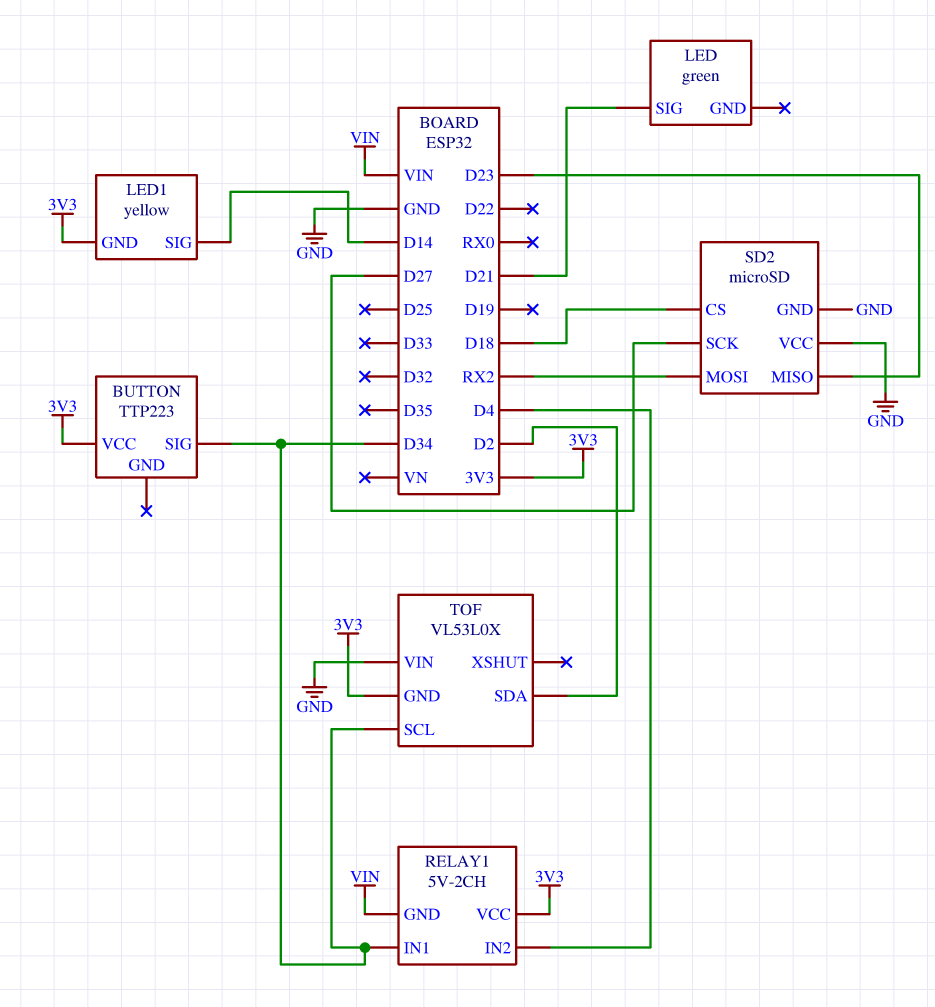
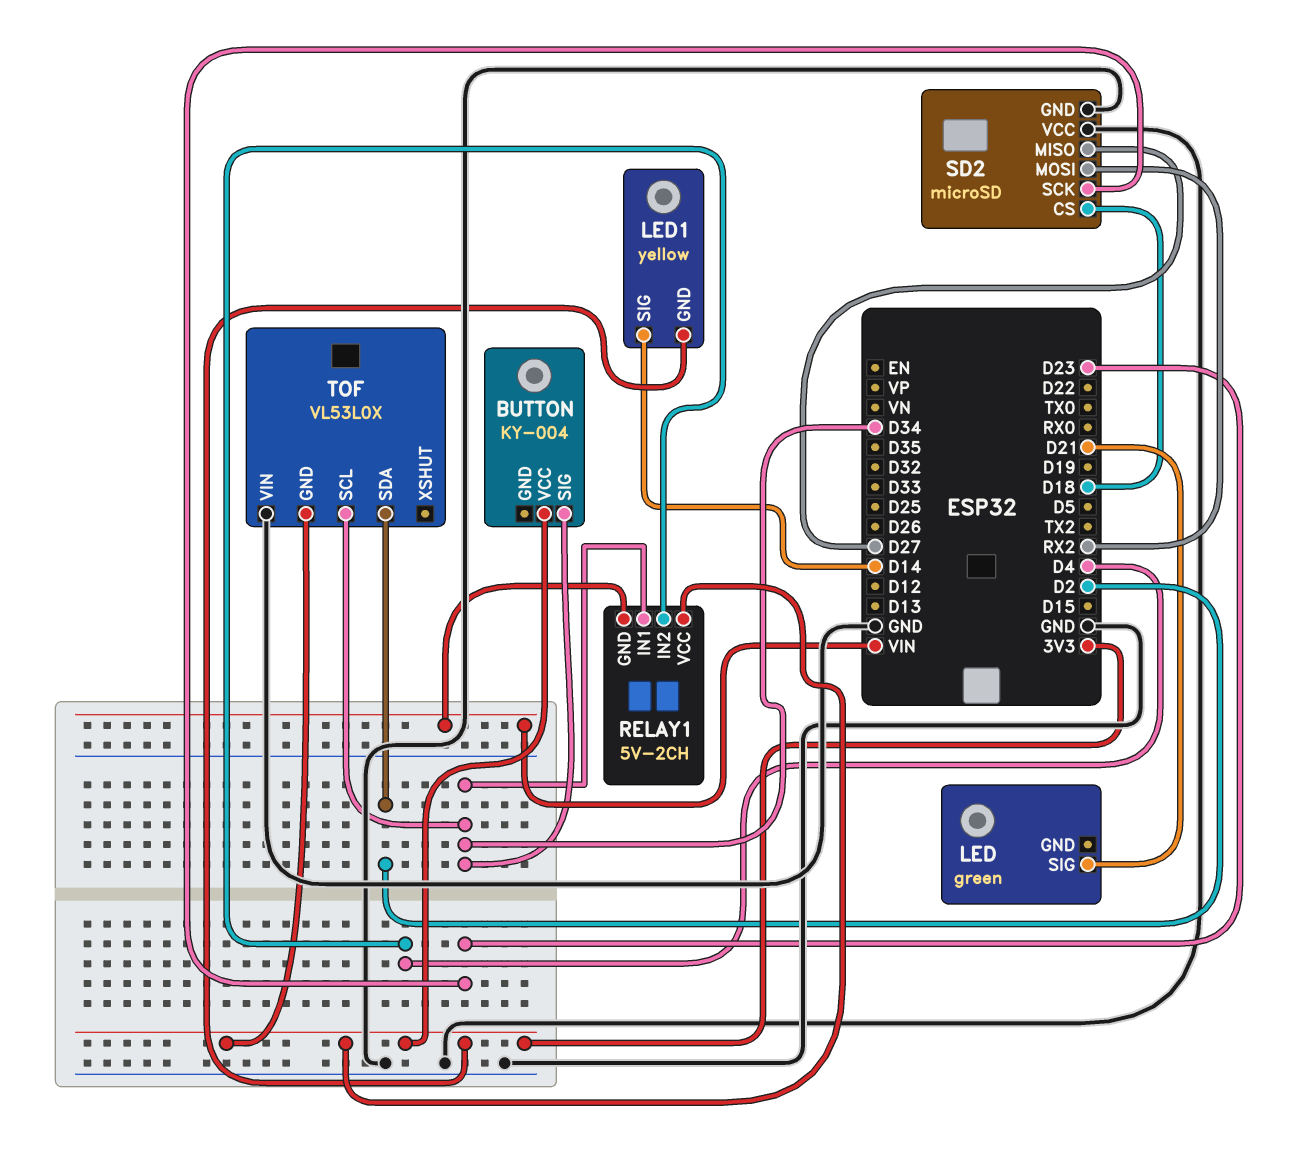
BUTTON: TTP223 -> KY-004
SD2 pin MISO: D23 -> D27
SD2 pin SCK: D27 -> D23

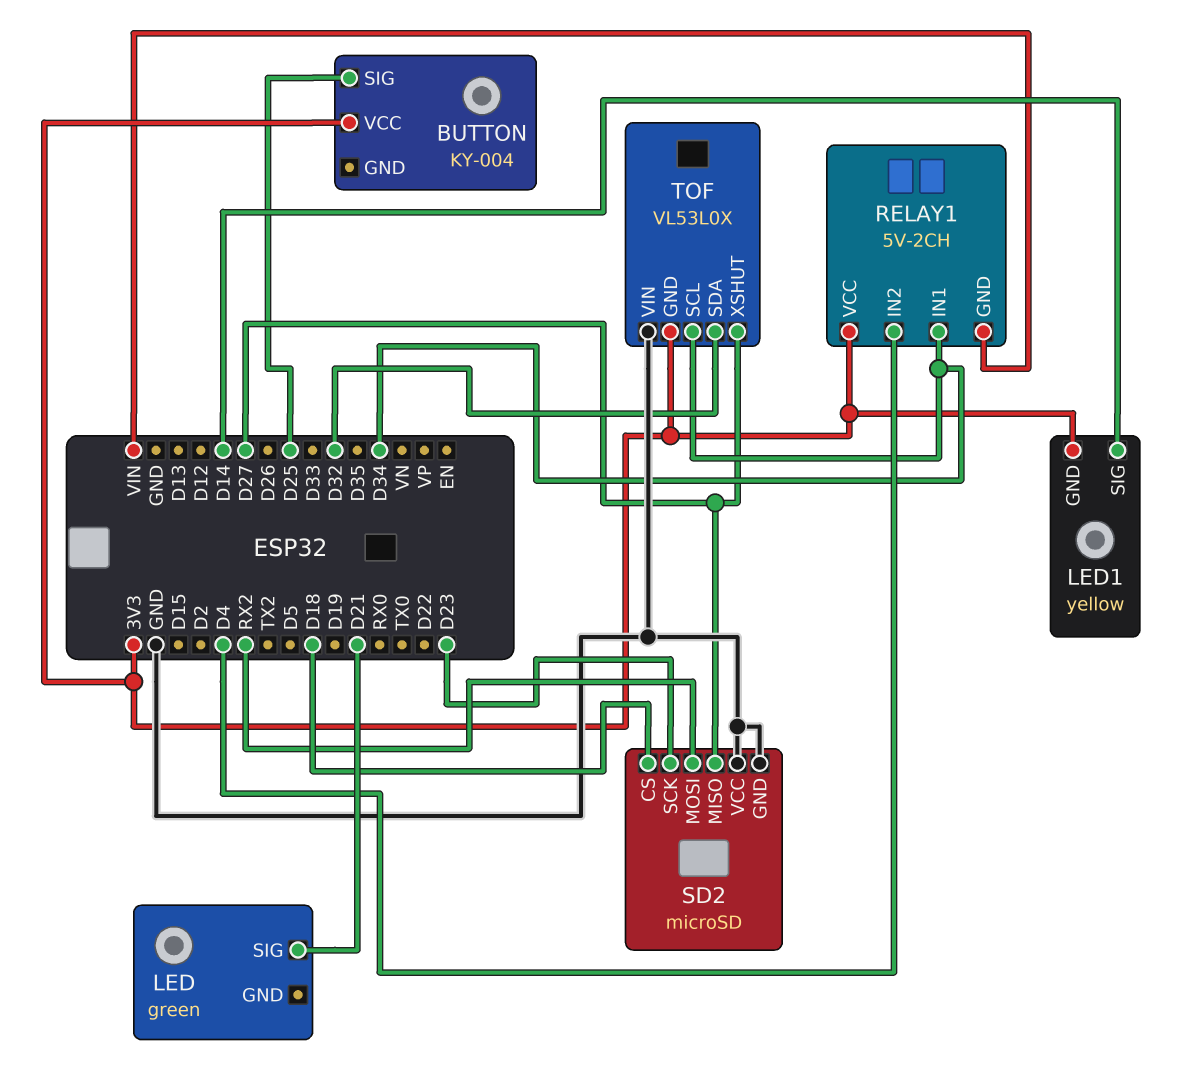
BUTTON pin SIG: D34 -> D25
TOF pin SDA: D2 -> D32
TOF pin XSHUT: none -> D27

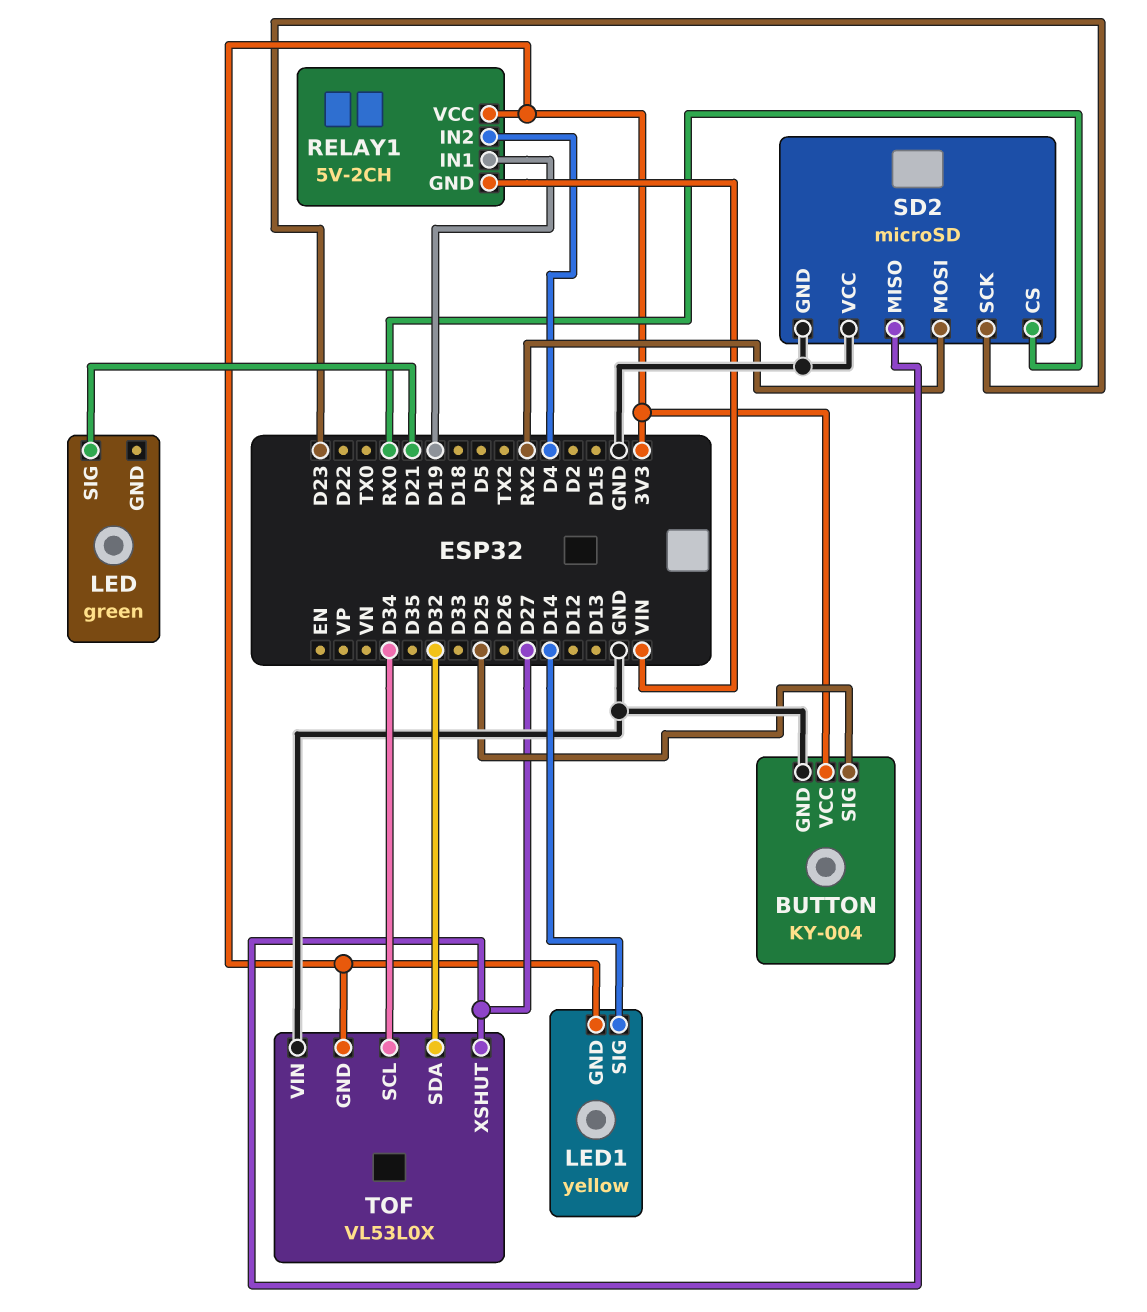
BUTTON pin GND: none -> GND
RELAY1 pin IN1: D34 -> D19
SD2 pin CS: D18 -> RX0

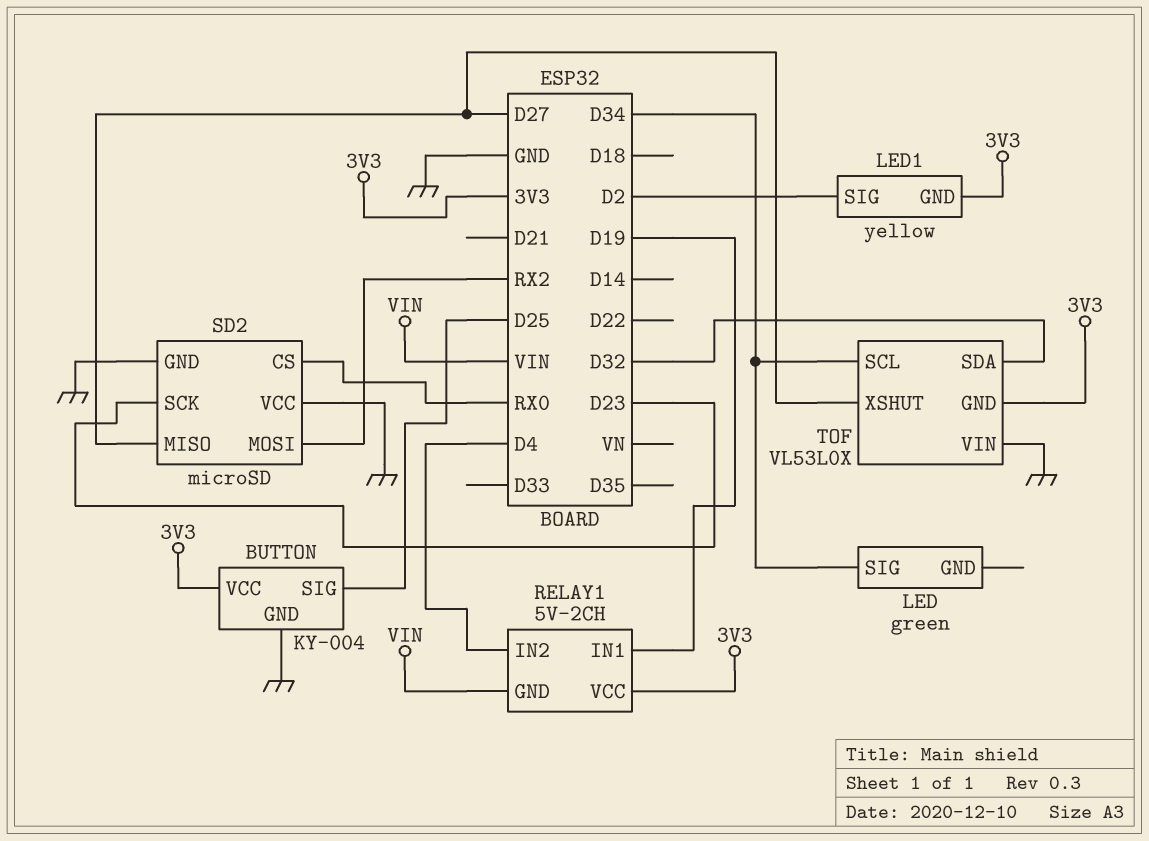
LED pin SIG: D21 -> D34
LED1 pin SIG: D14 -> D2

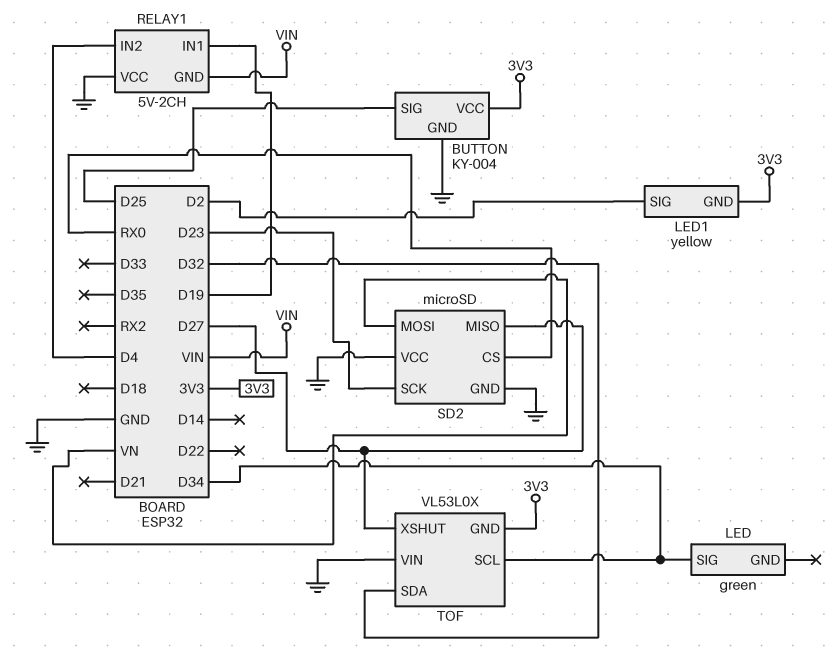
RELAY1 pin VCC: 3V3 -> GND
SD2 pin MOSI: RX2 -> VN

